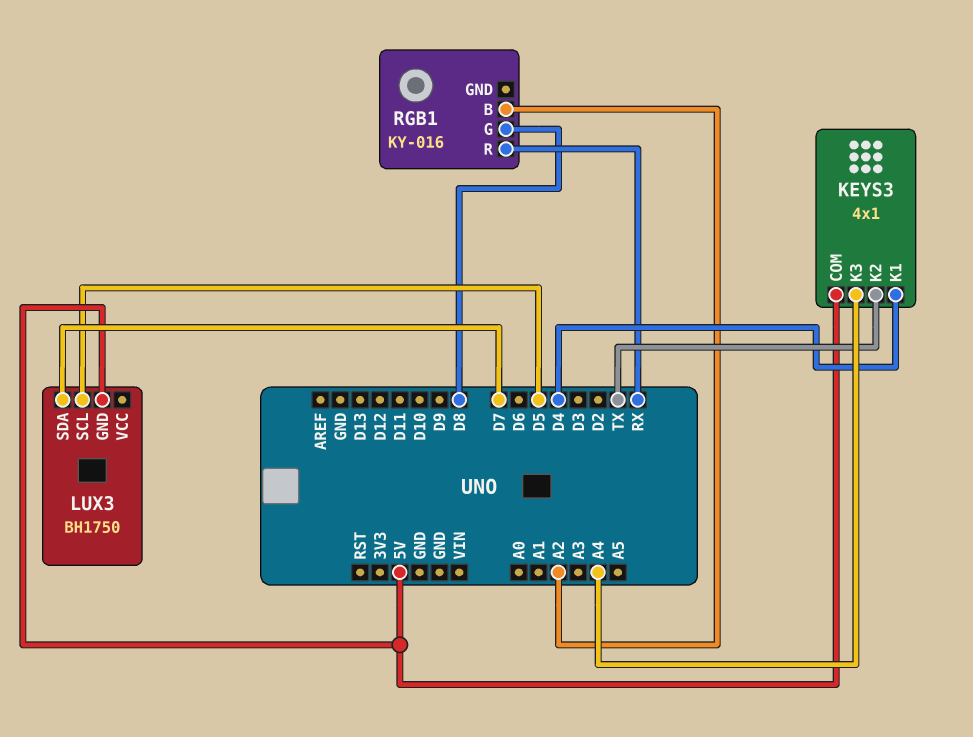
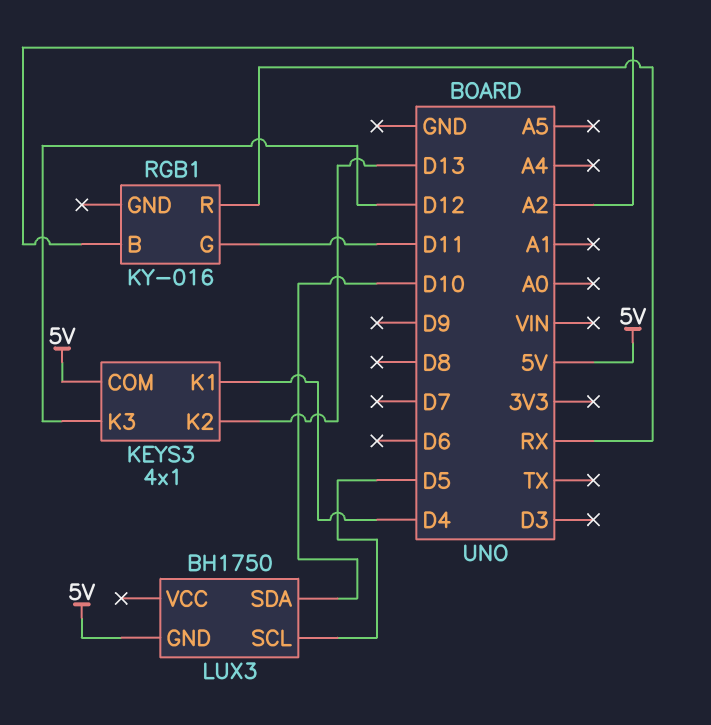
KEYS3 pin K2: TX -> D13
KEYS3 pin K3: A4 -> D12
LUX3 pin SDA: D7 -> D10
RGB1 pin G: D8 -> D11

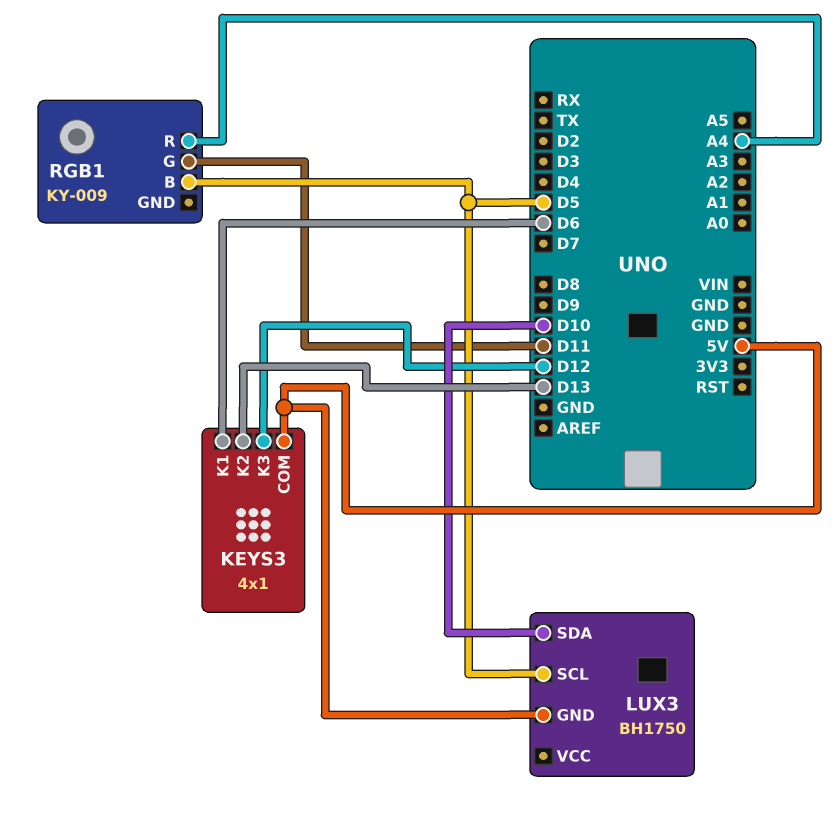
KEYS3 pin K1: D4 -> D6
RGB1: KY-016 -> KY-009
RGB1 pin B: A2 -> D5
RGB1 pin R: RX -> A4

